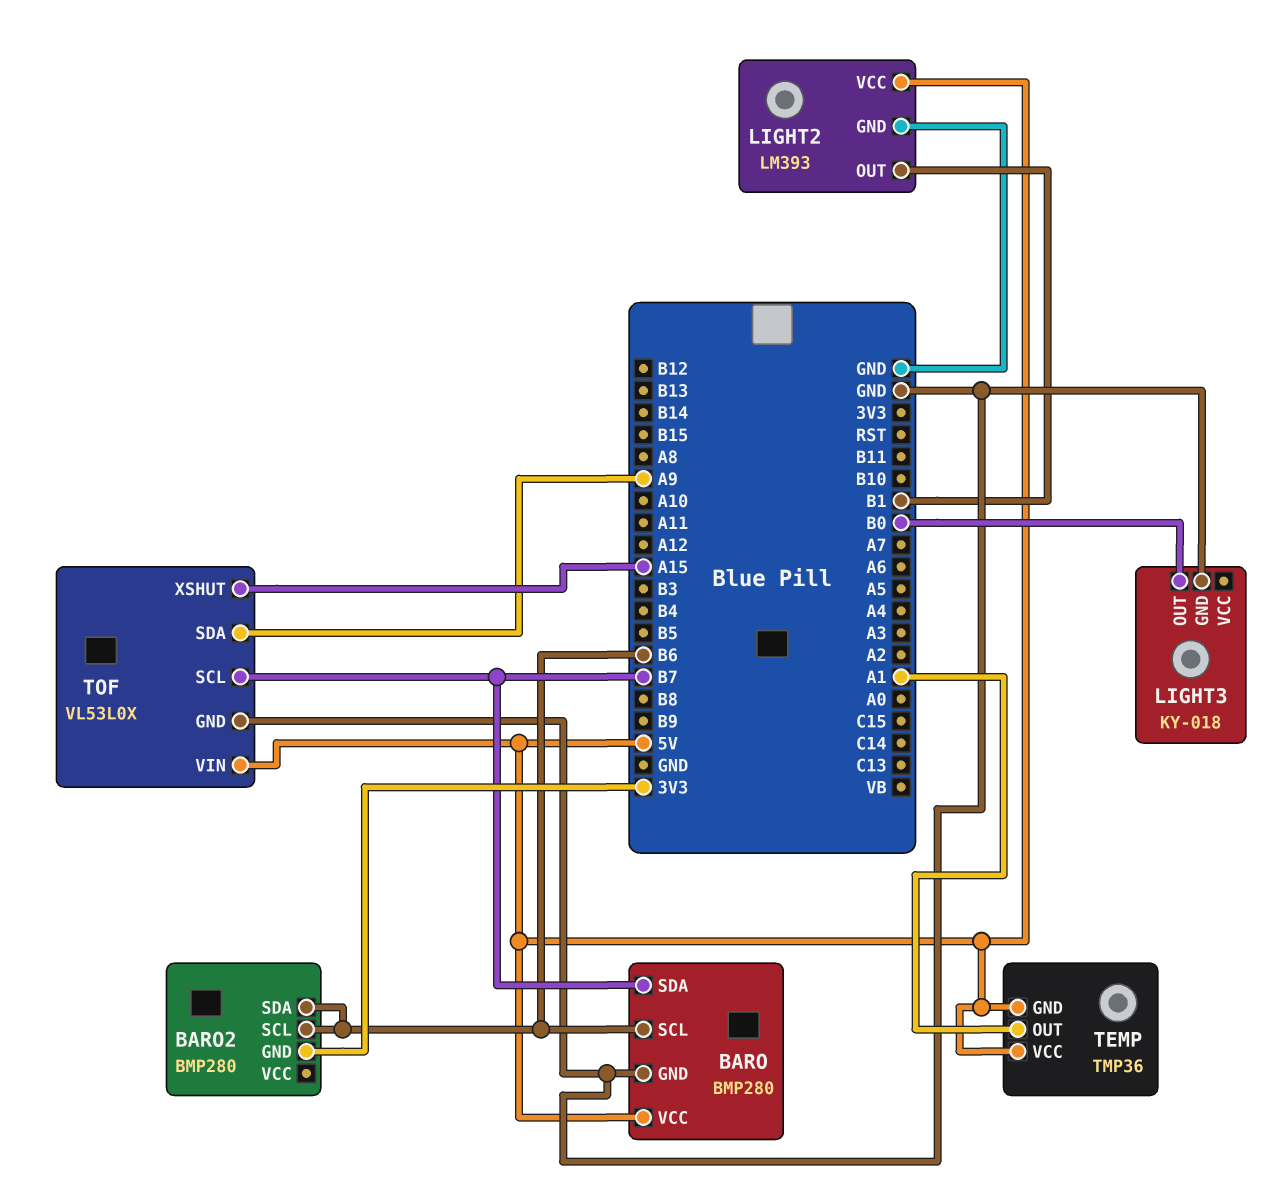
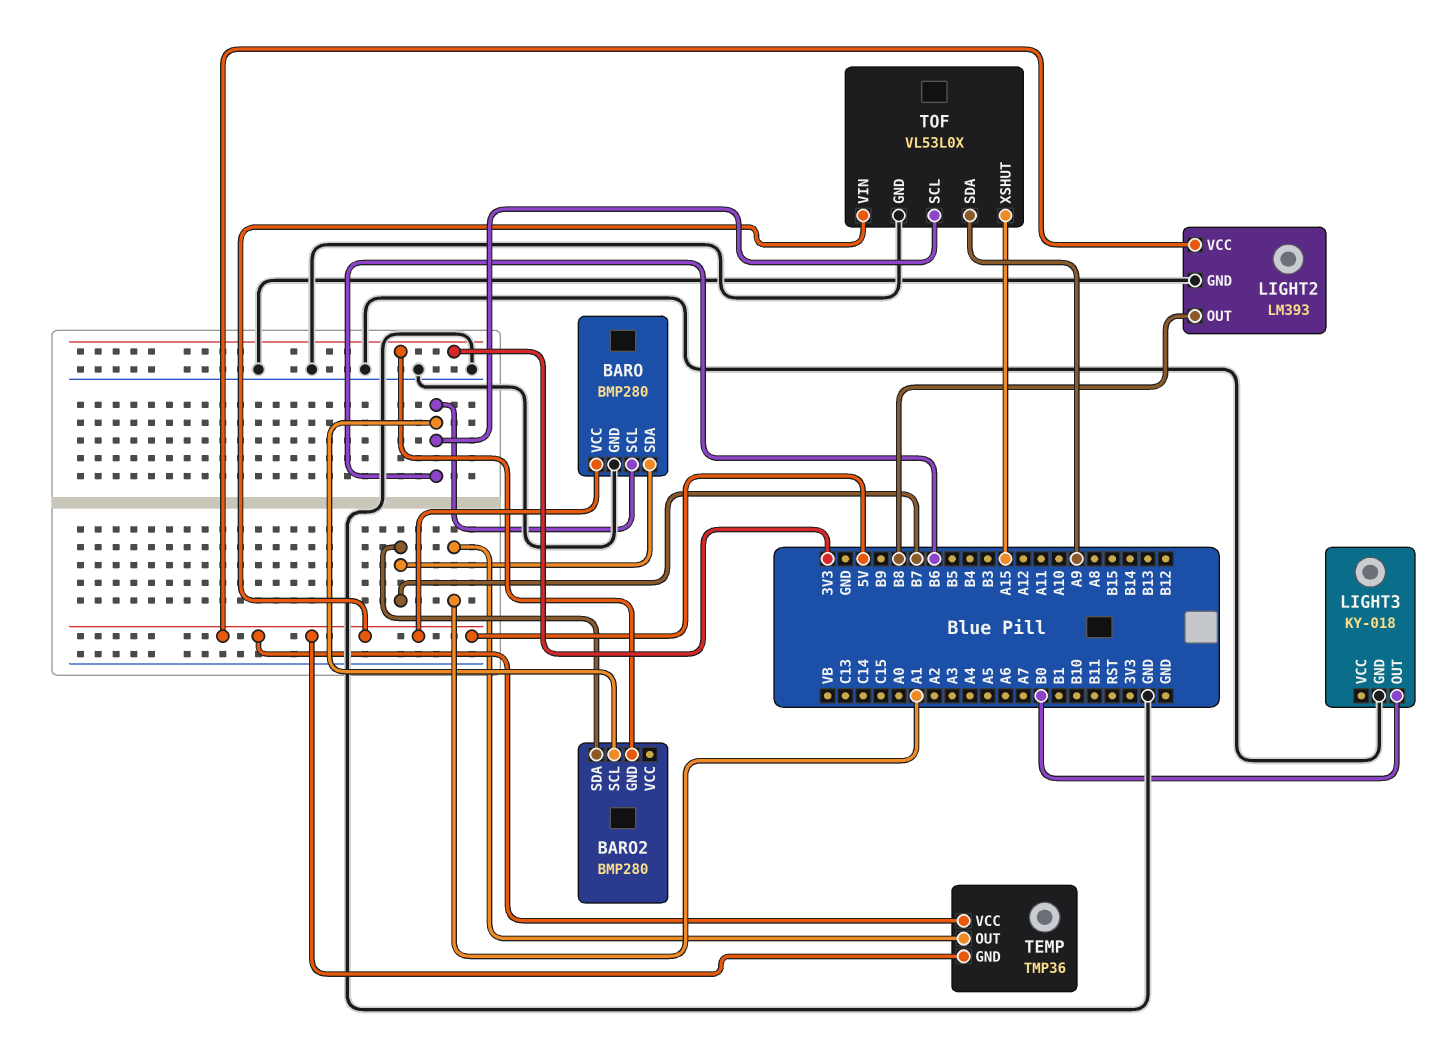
BARO2 pin SDA: B6 -> B7
LIGHT2 pin OUT: B1 -> B8
TOF pin SCL: B7 -> B6

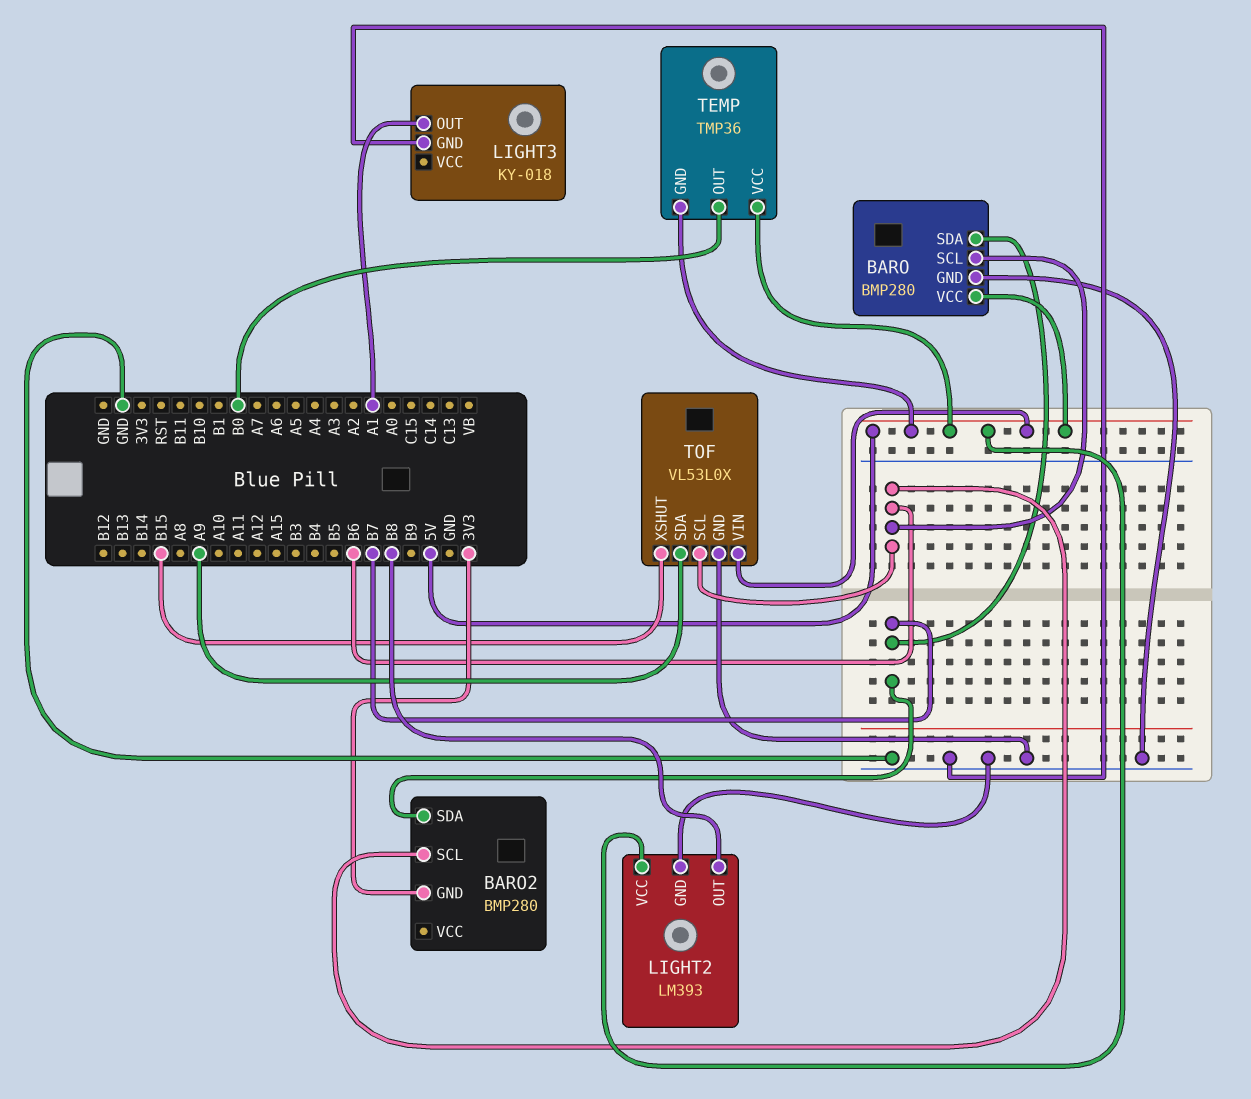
LIGHT3 pin OUT: B0 -> A1
TEMP pin OUT: A1 -> B0
TOF pin XSHUT: A15 -> B15

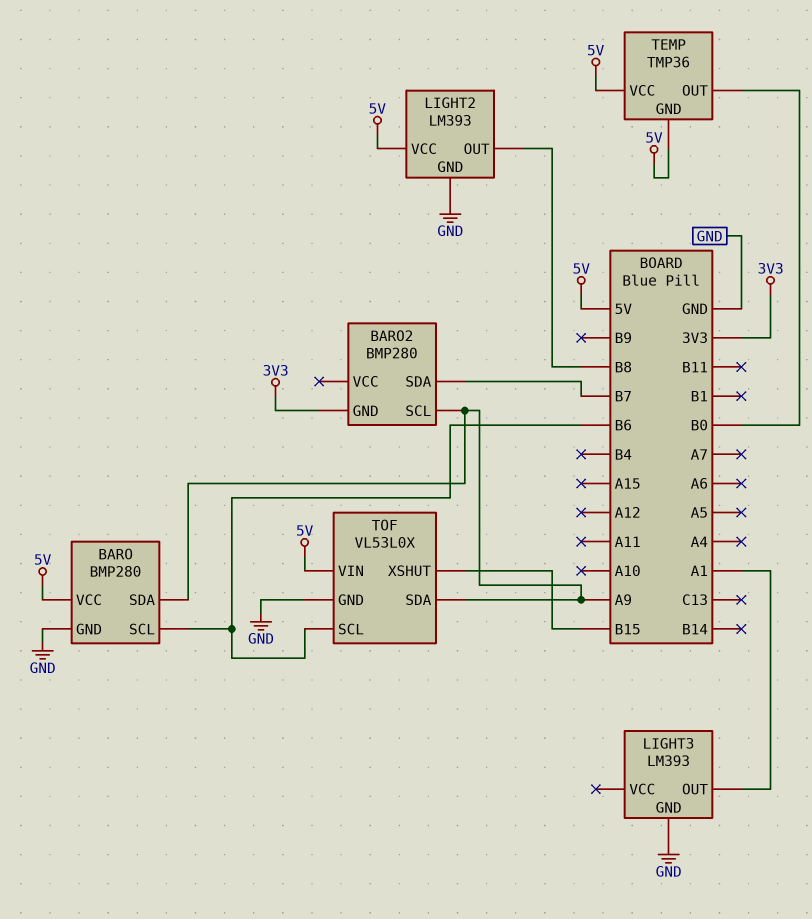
BARO pin SDA: B7 -> A9
BARO2 pin SCL: B6 -> A9
LIGHT3: KY-018 -> LM393

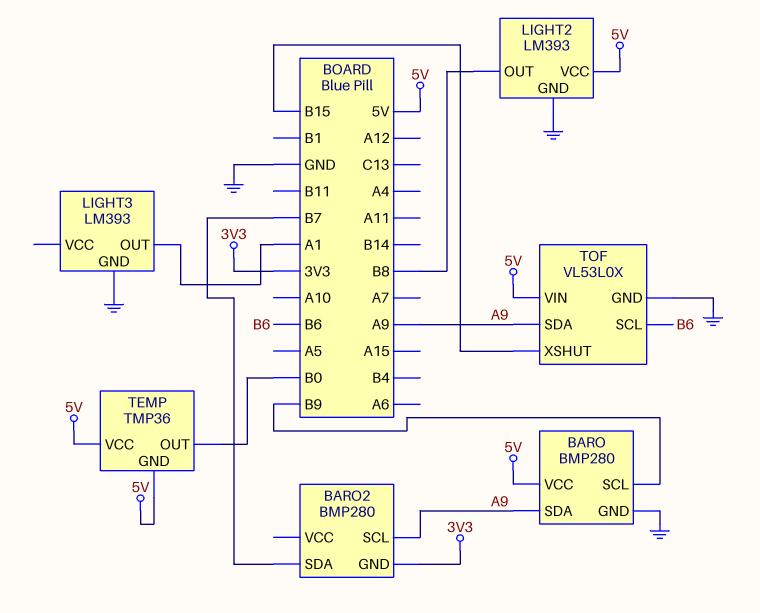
BARO pin SCL: B6 -> B9

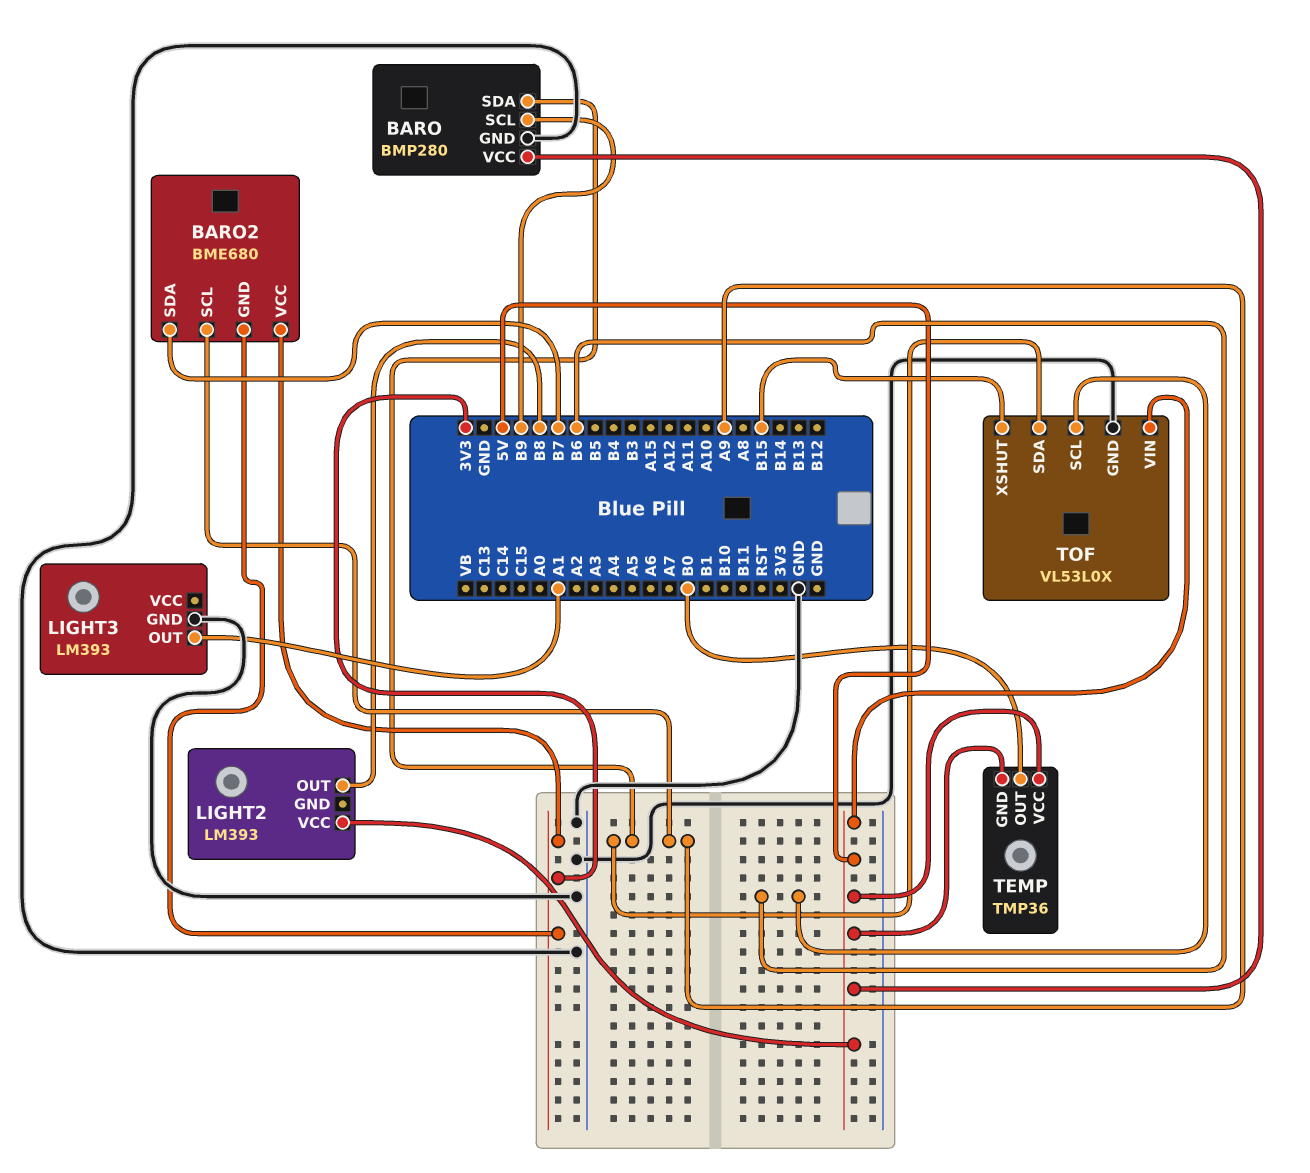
BARO2: BMP280 -> BME680
BARO2 pin VCC: none -> 3V3
LIGHT2 pin GND: GND -> none

